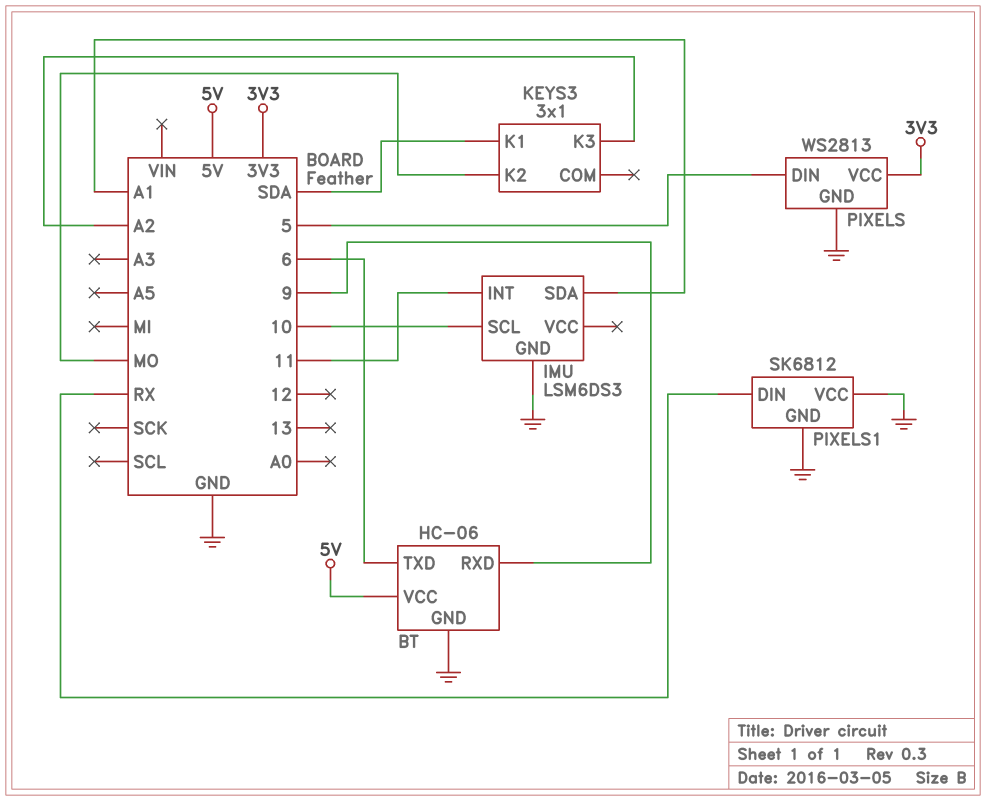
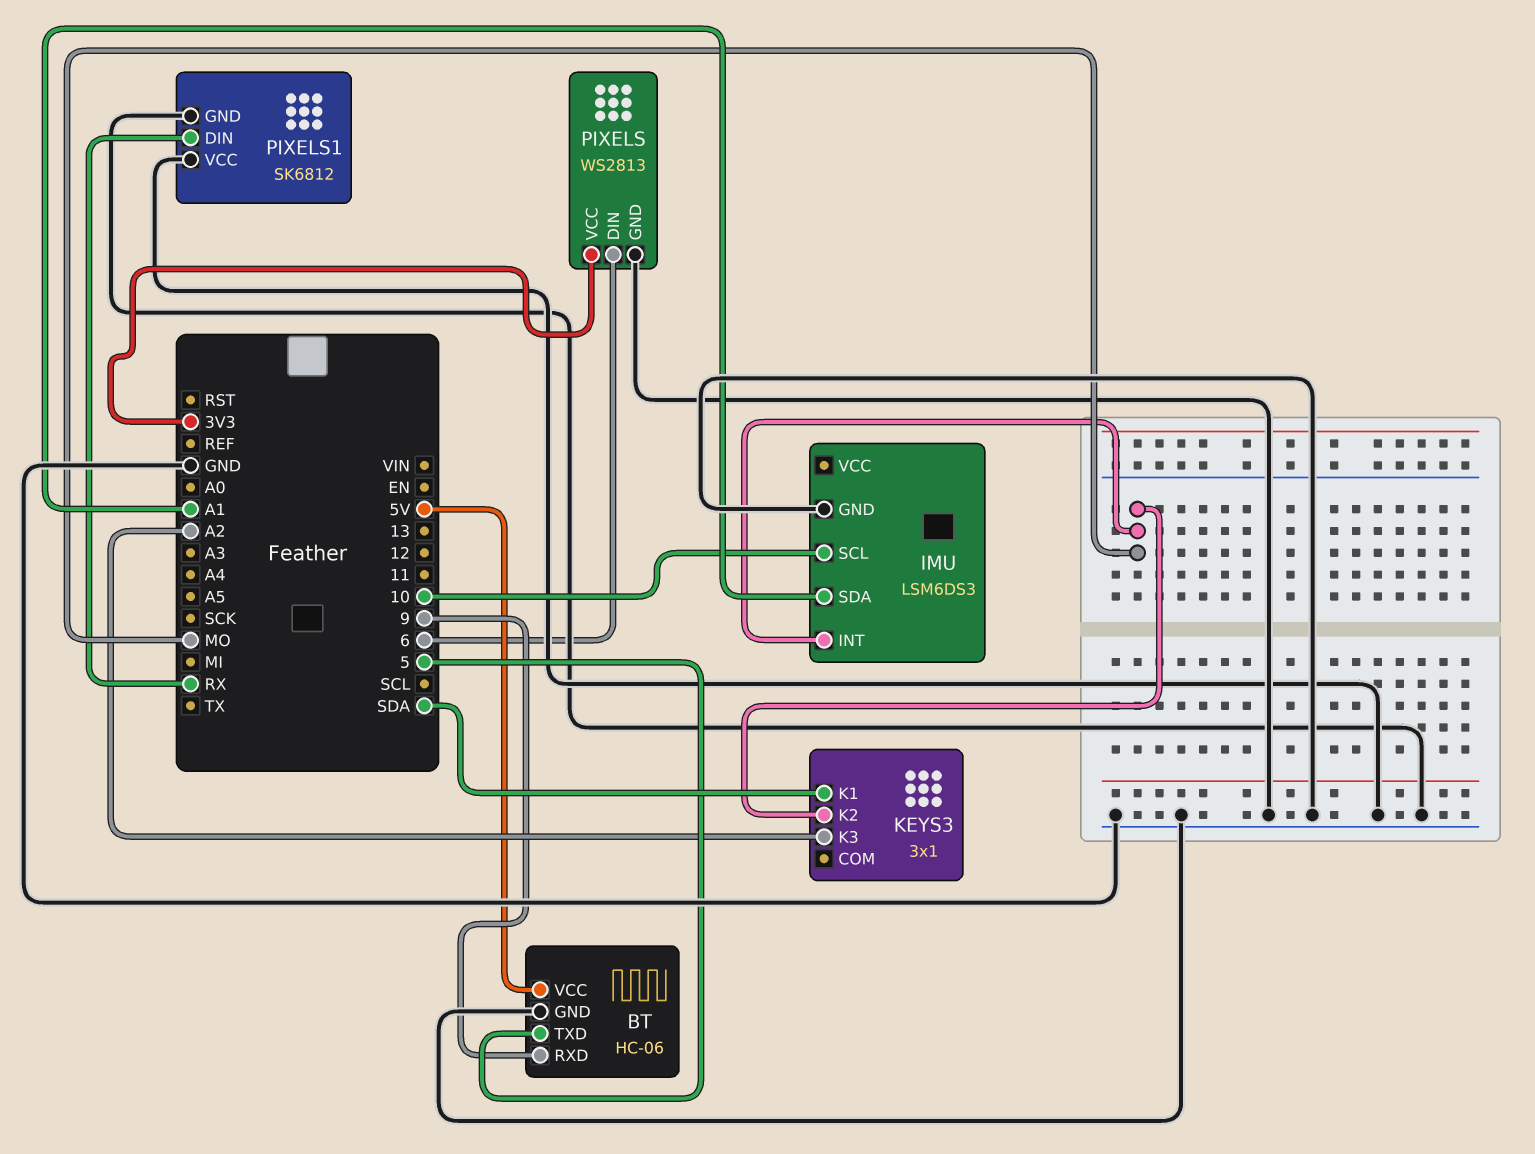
BT pin TXD: 6 -> 5
IMU pin INT: 11 -> MO
PIXELS pin DIN: 5 -> 6

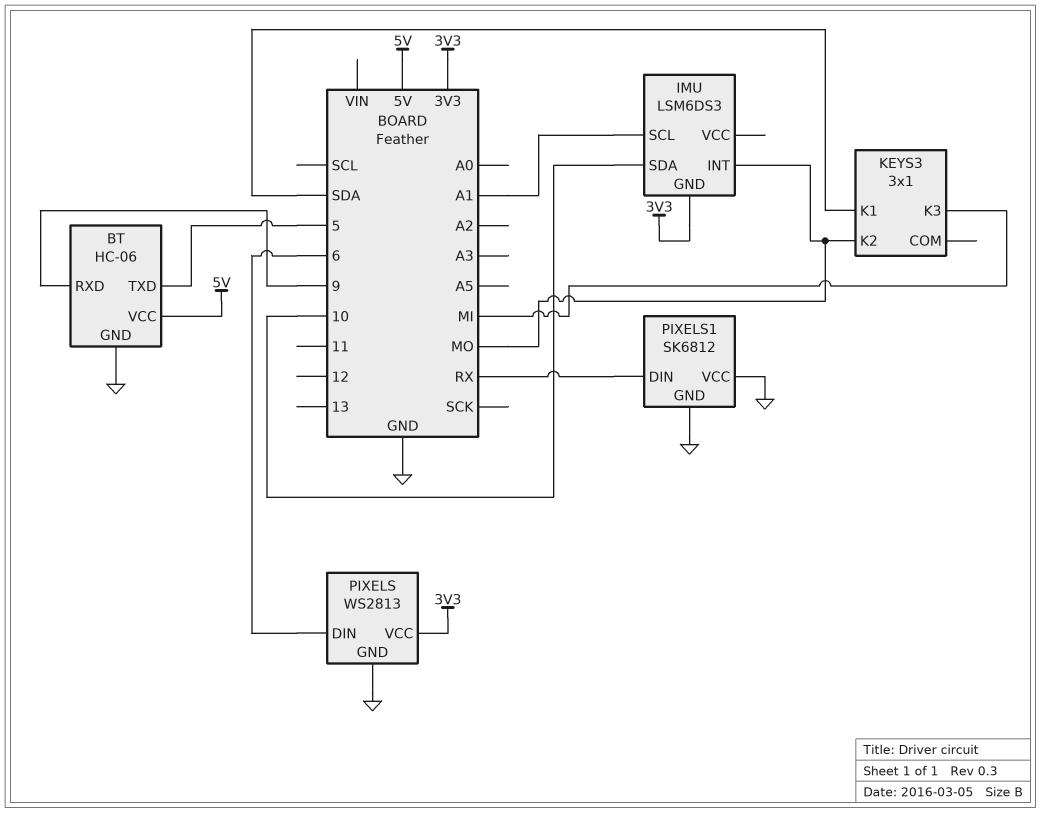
IMU pin GND: GND -> 3V3
IMU pin SCL: 10 -> A1
IMU pin SDA: A1 -> 10
KEYS3 pin K3: A2 -> MI

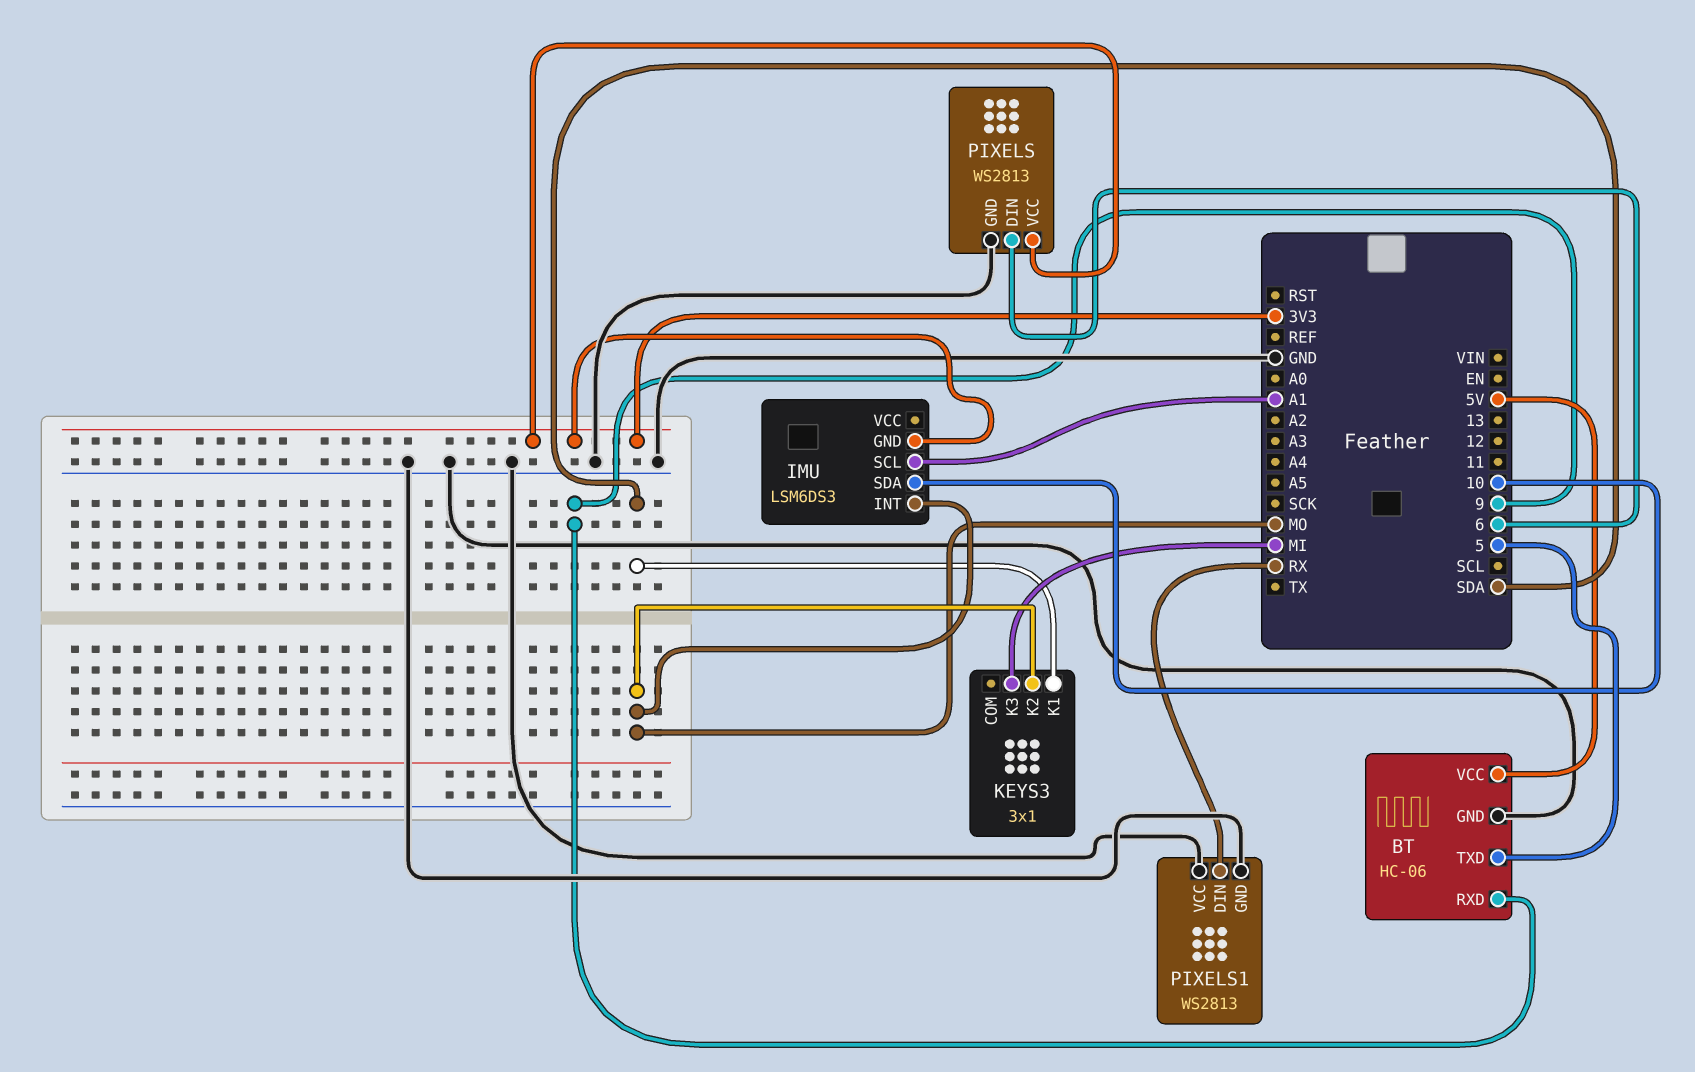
PIXELS1: SK6812 -> WS2813

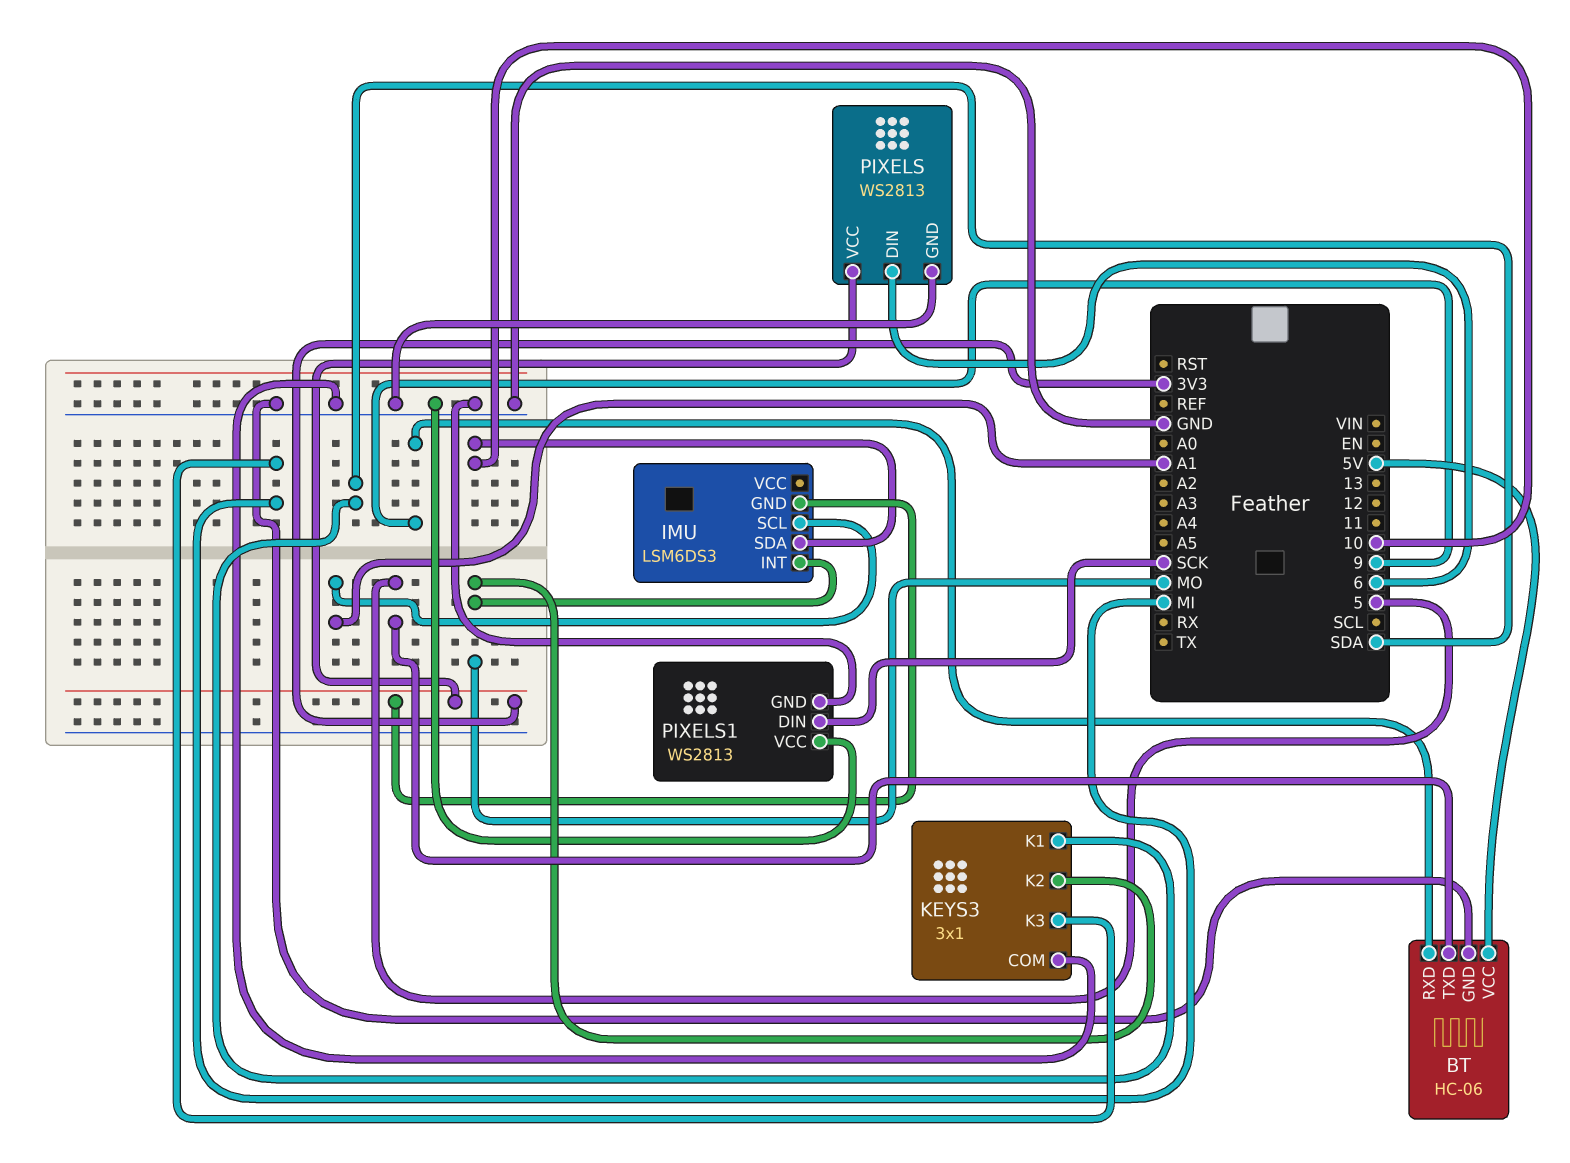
KEYS3 pin COM: none -> GND
PIXELS1 pin DIN: RX -> SCK

